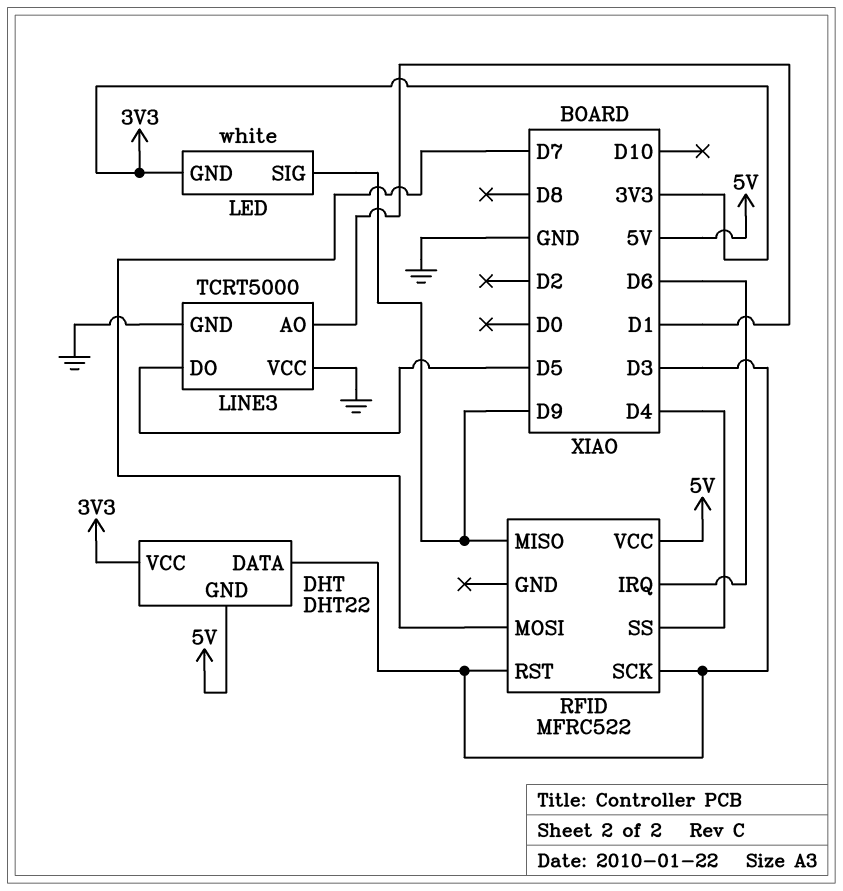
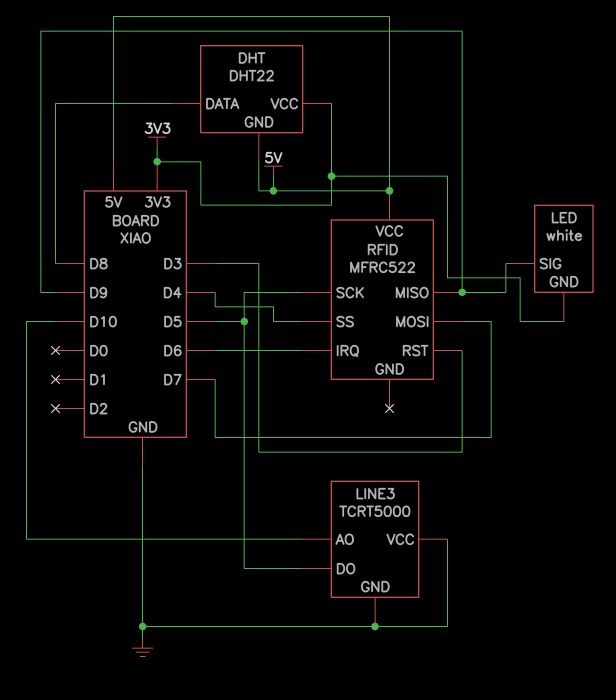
DHT pin DATA: D3 -> D8
LINE3 pin AO: D1 -> D10
RFID pin SCK: D3 -> D5

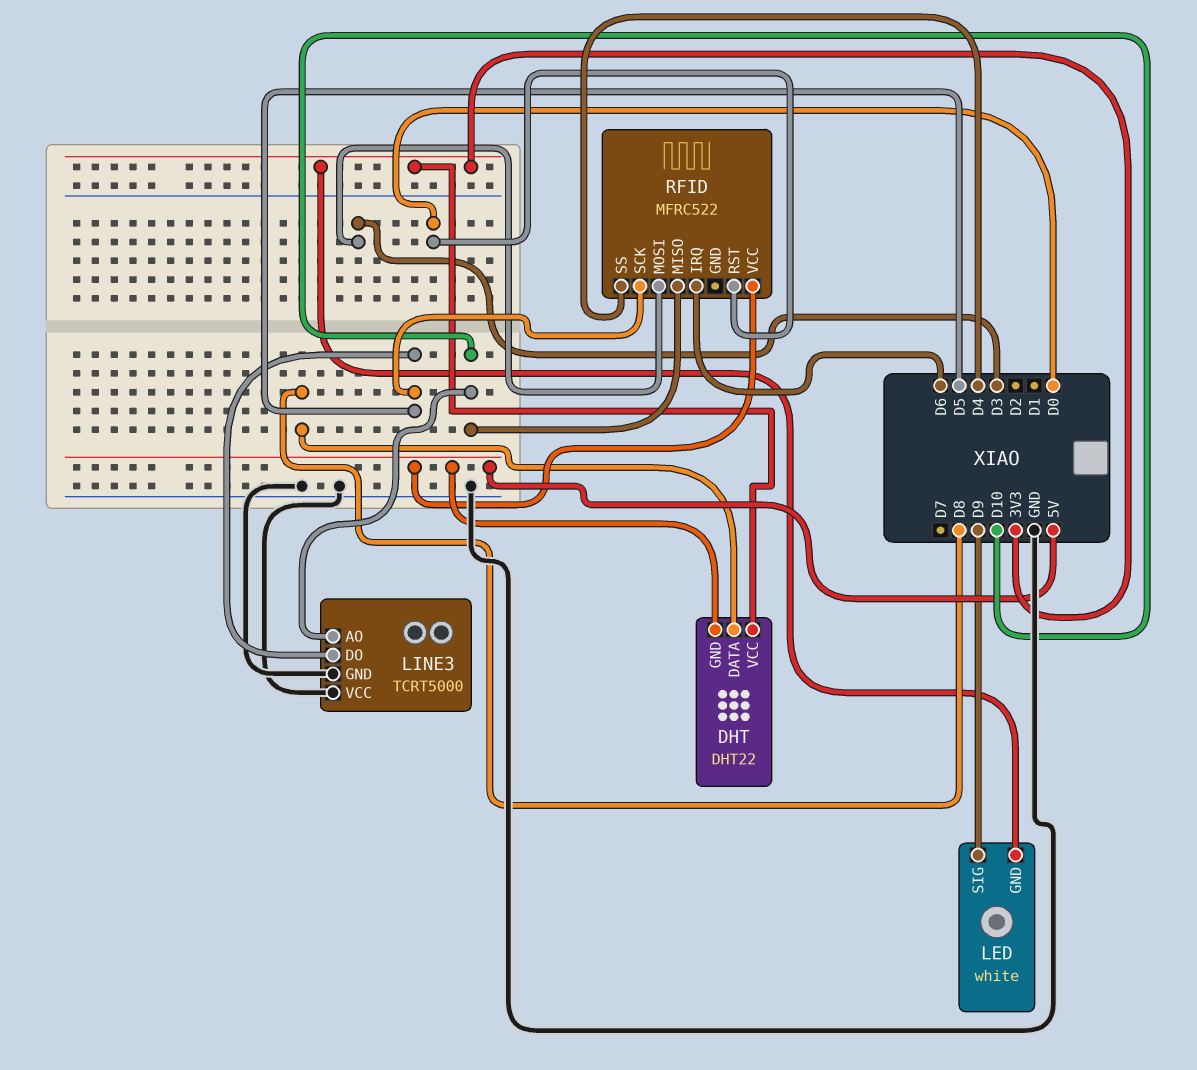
RFID pin MISO: D9 -> D10
RFID pin MOSI: D7 -> D3
RFID pin RST: D3 -> D0

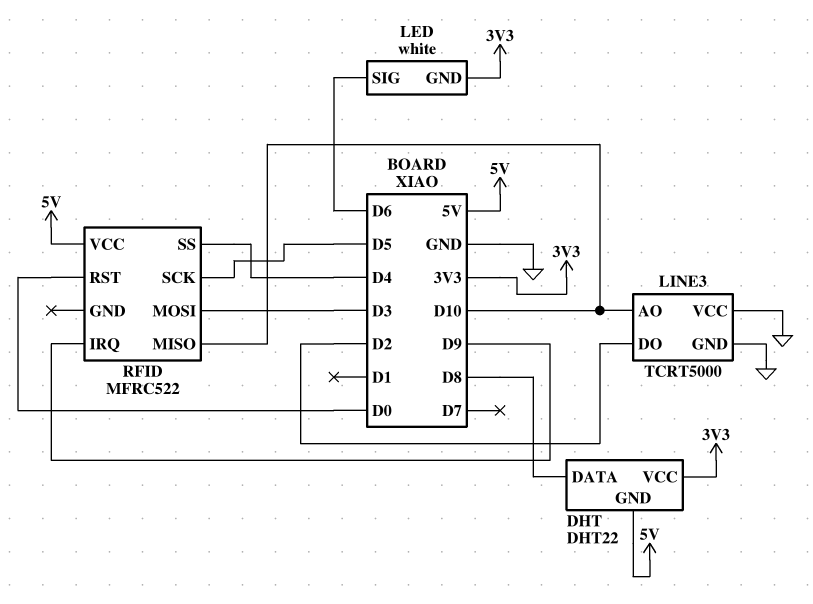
LED pin SIG: D9 -> D6
LINE3 pin DO: D5 -> D2
RFID pin IRQ: D6 -> D9

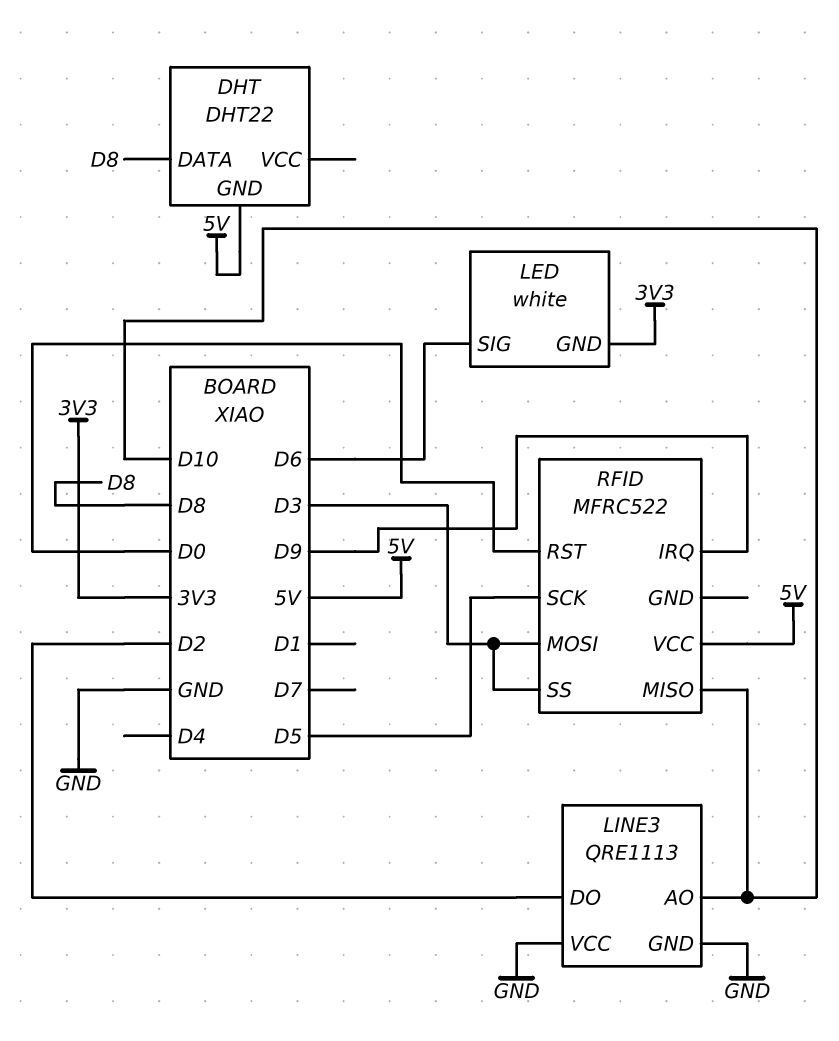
DHT pin VCC: 3V3 -> none
LINE3: TCRT5000 -> QRE1113
RFID pin SS: D4 -> D3

